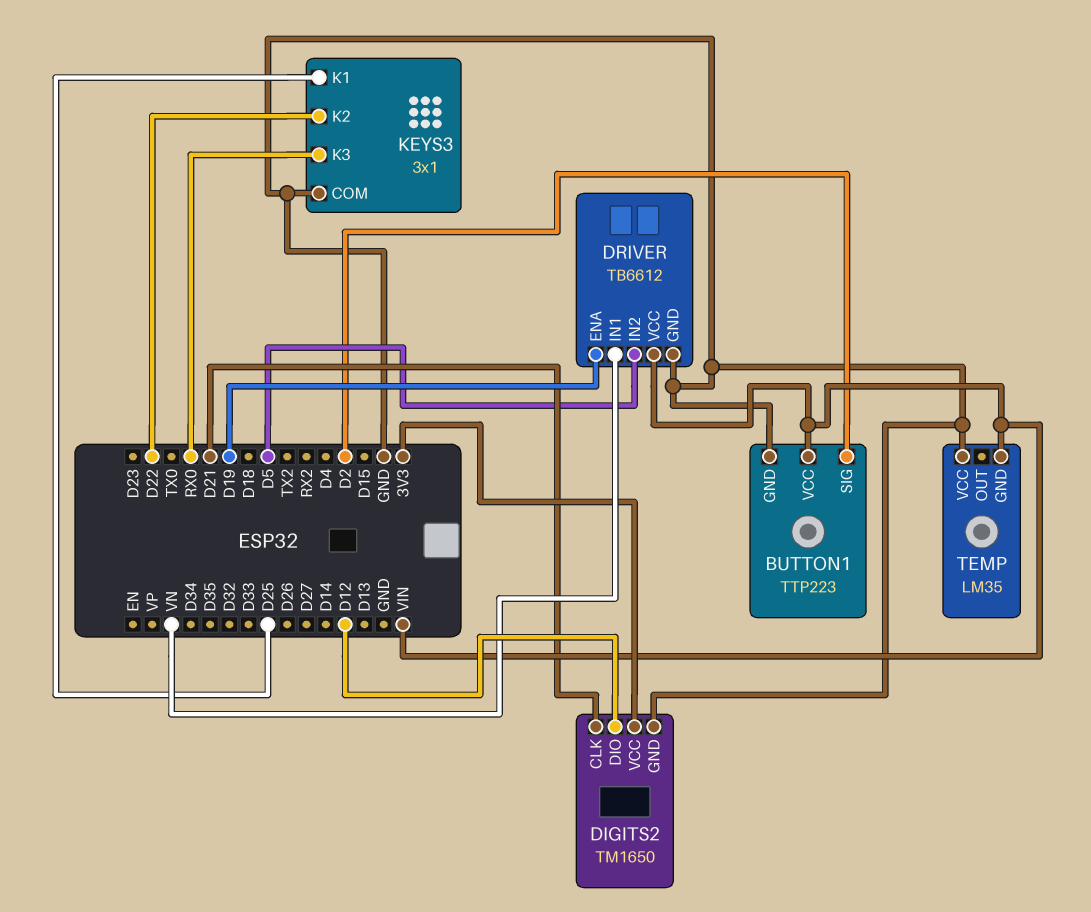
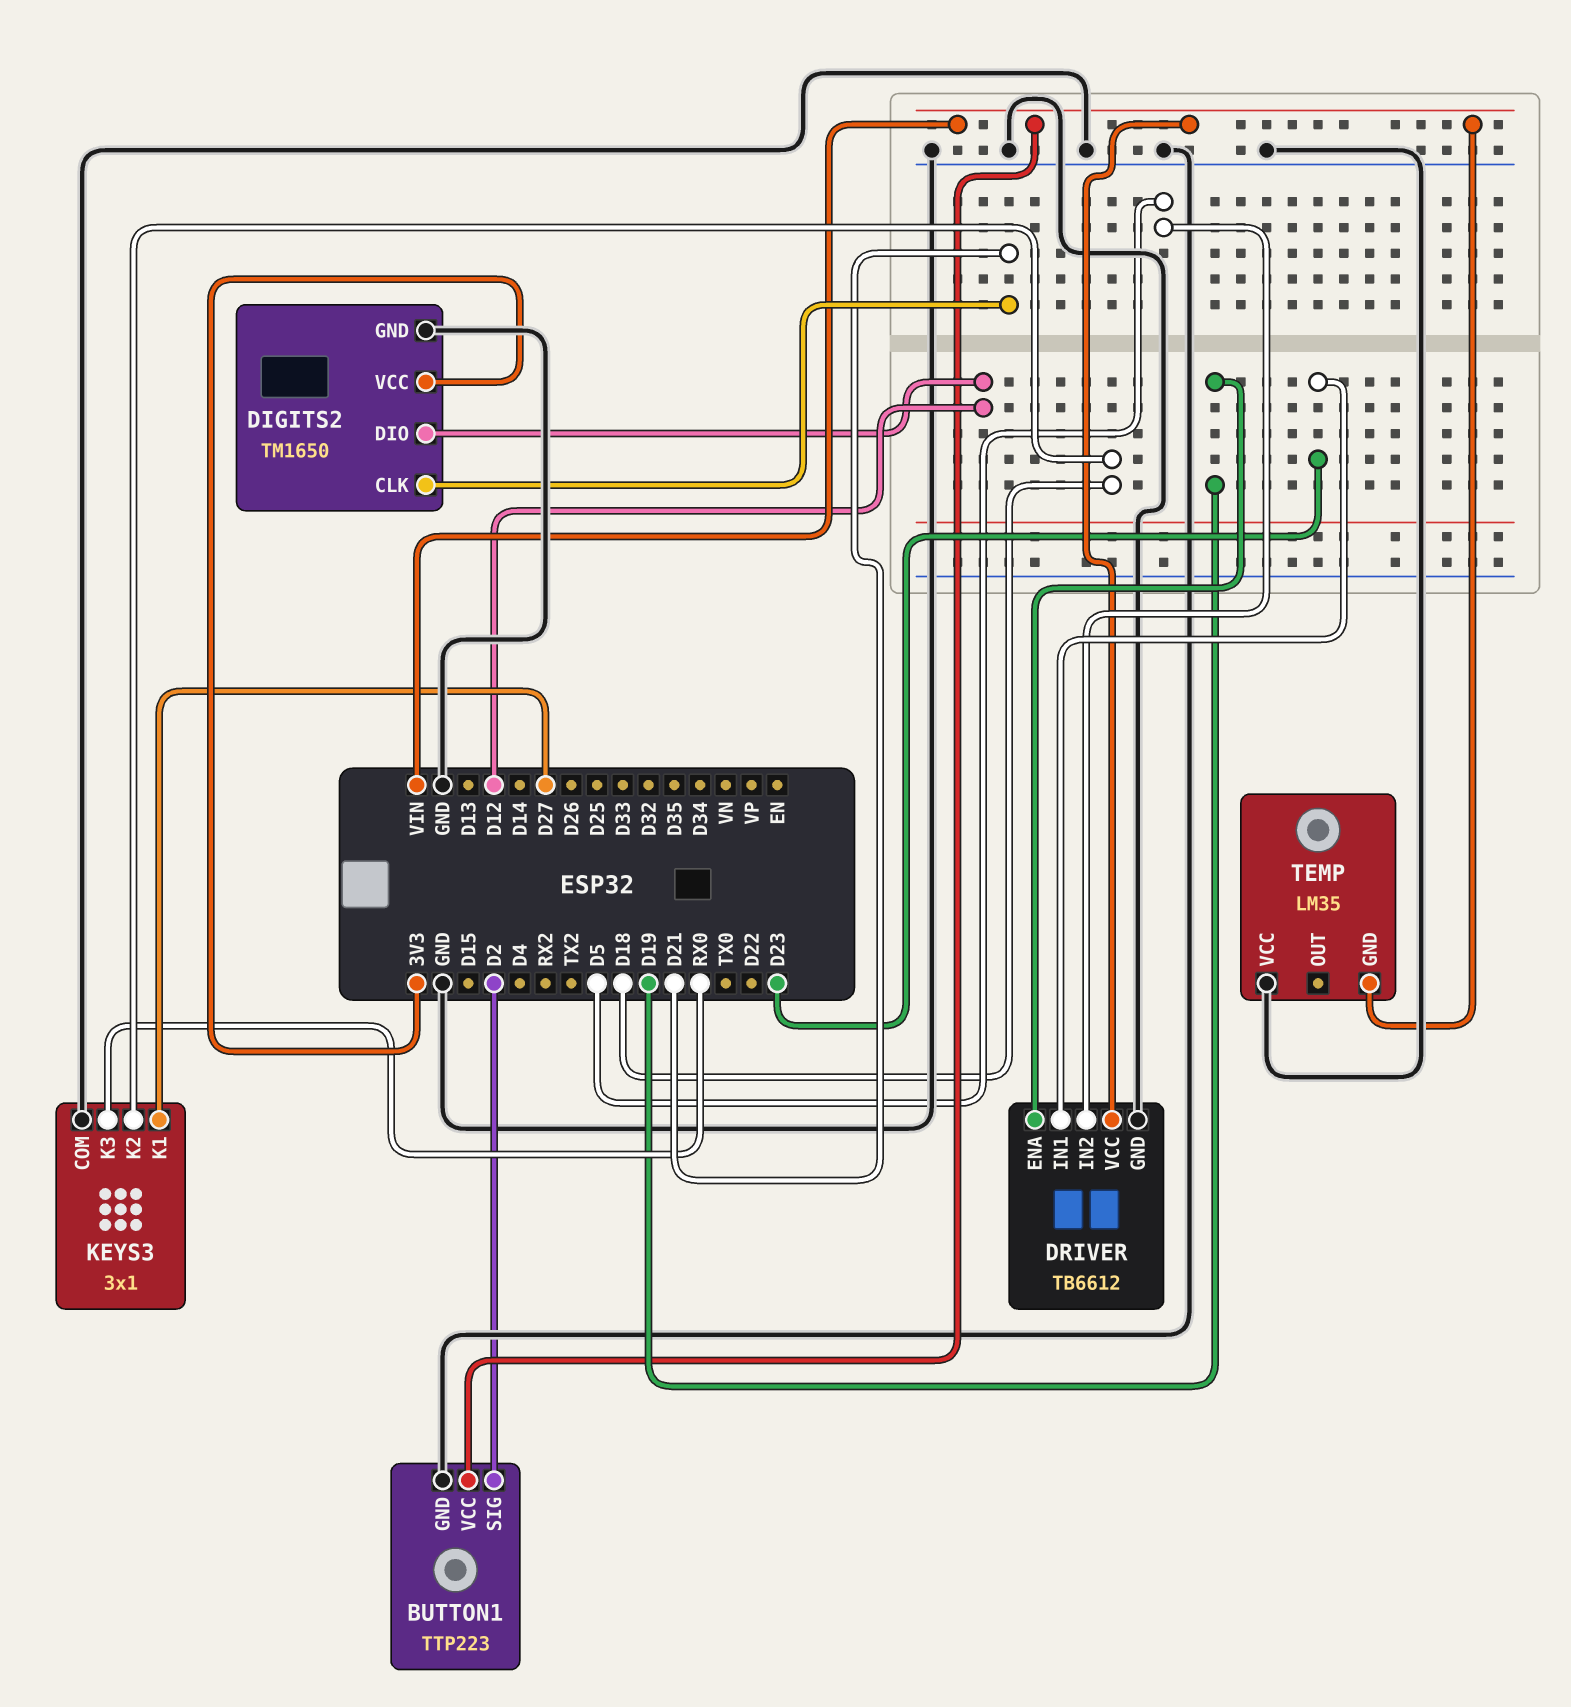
DRIVER pin IN1: VN -> D23
KEYS3 pin K1: D25 -> D27
KEYS3 pin K2: D22 -> D18

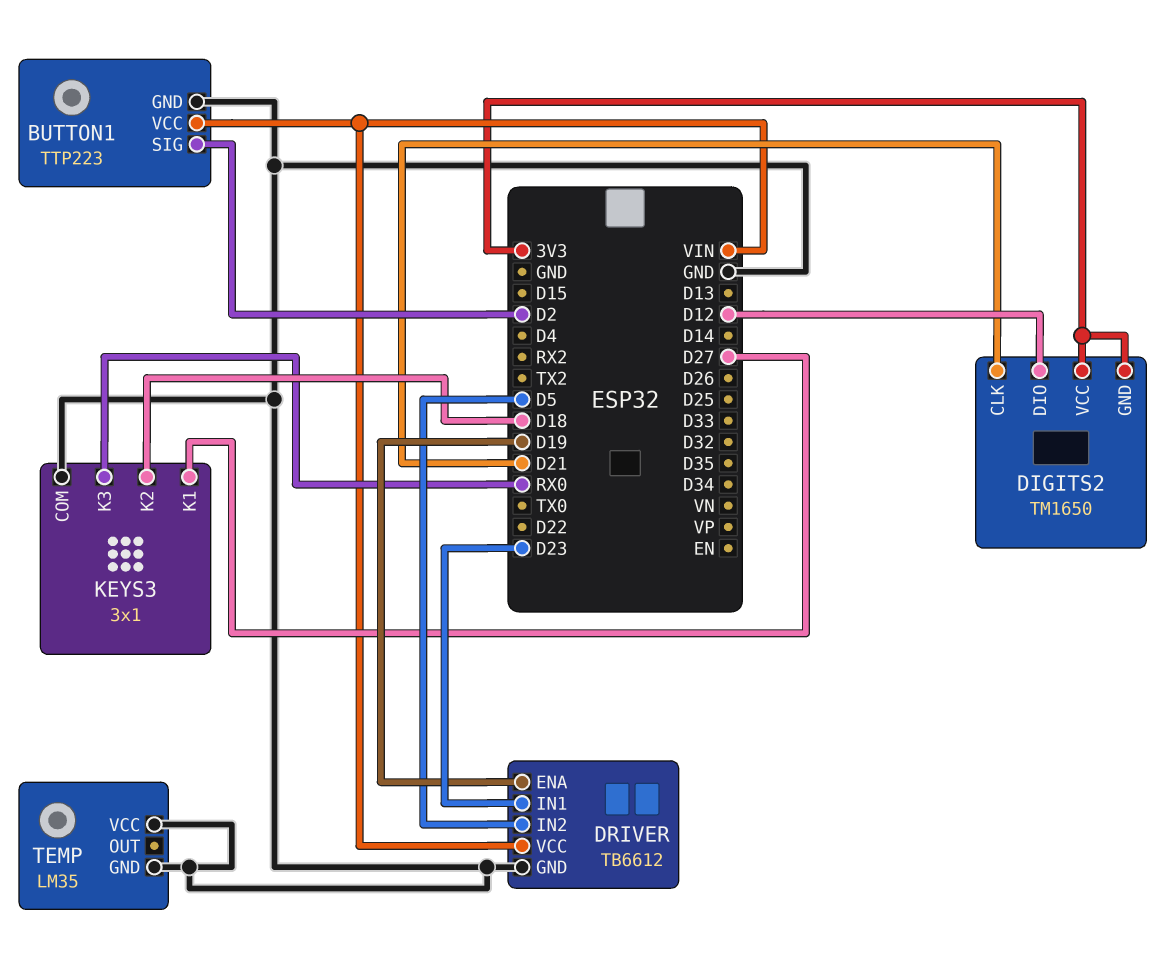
DIGITS2 pin GND: GND -> 3V3
TEMP pin GND: VIN -> GND

